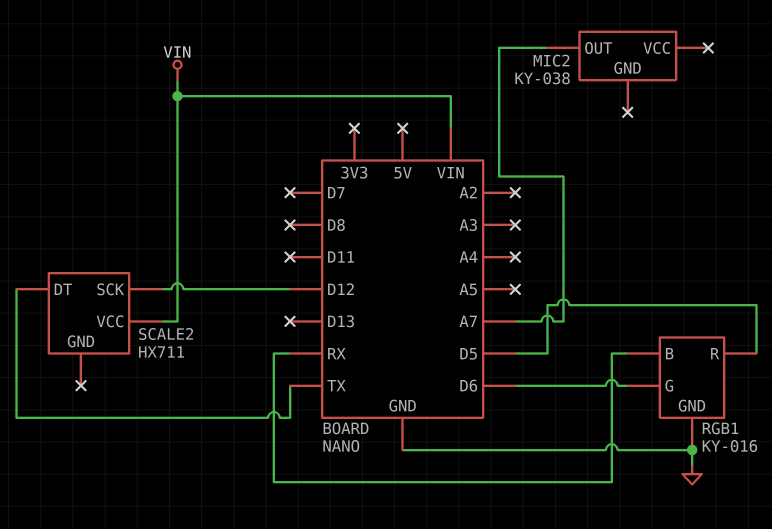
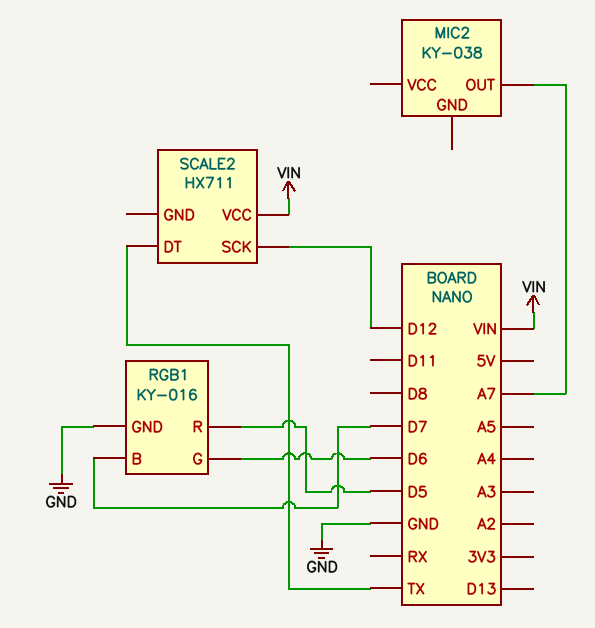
RGB1 pin B: RX -> D7

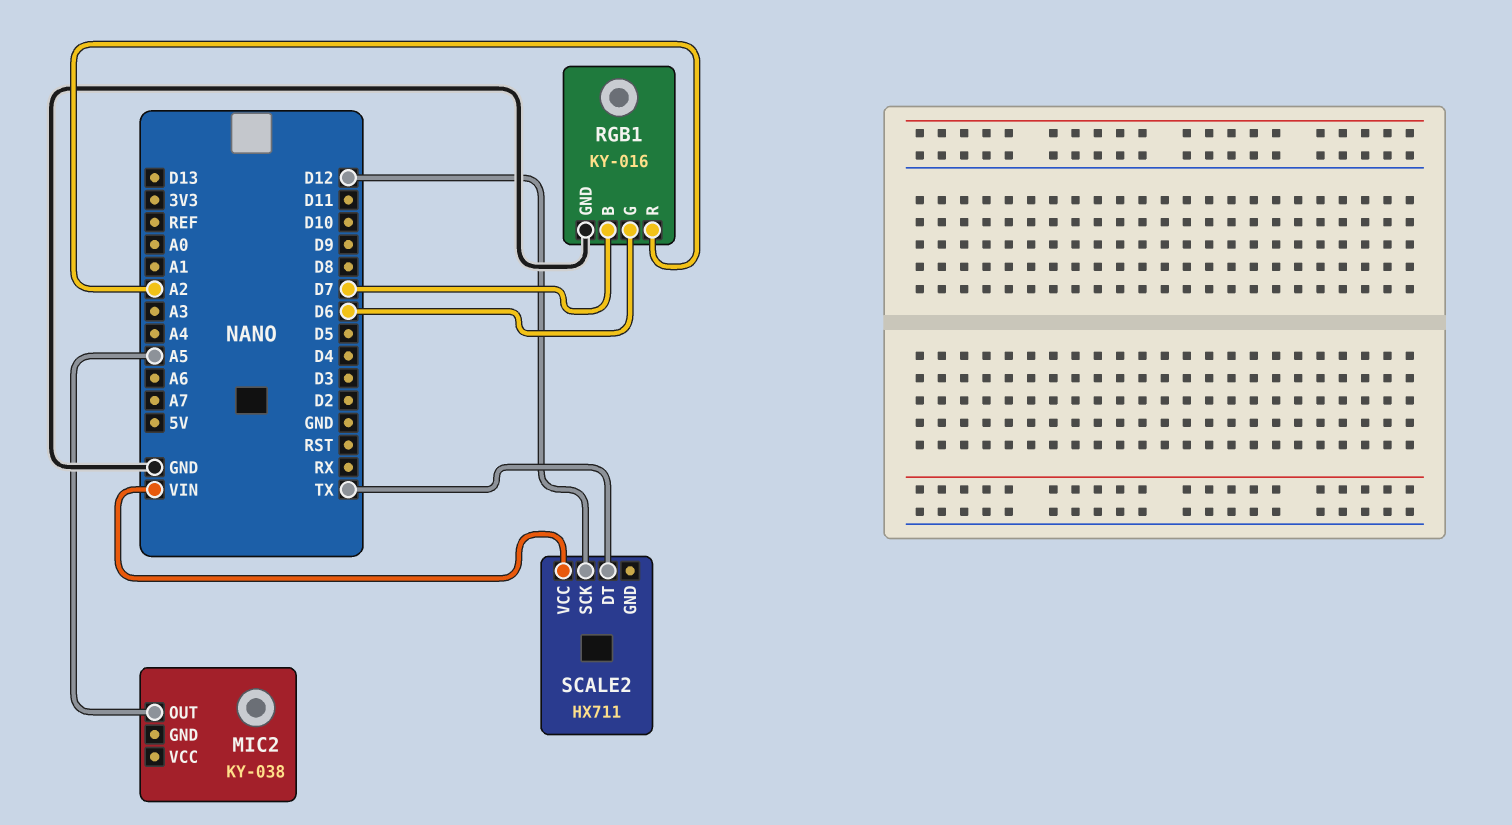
MIC2 pin OUT: A7 -> A5
RGB1 pin R: D5 -> A2

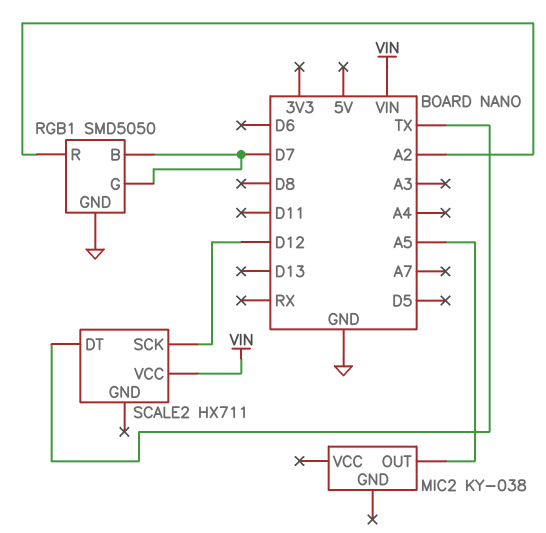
RGB1: KY-016 -> SMD5050
RGB1 pin G: D6 -> D7

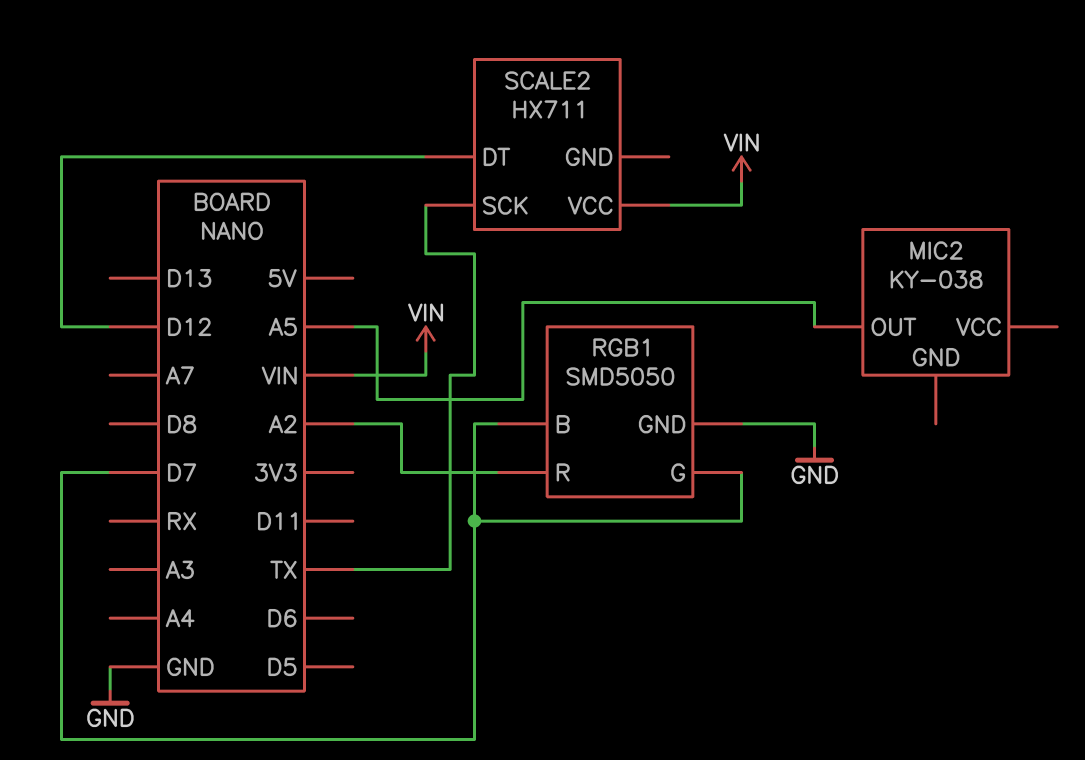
SCALE2 pin DT: TX -> D12
SCALE2 pin SCK: D12 -> TX

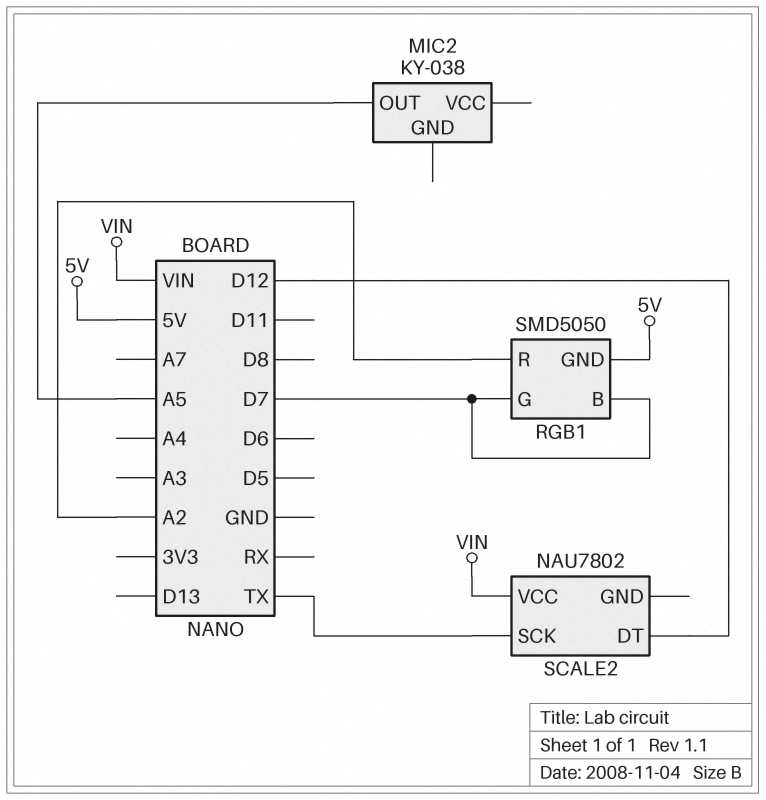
RGB1 pin GND: GND -> 5V
SCALE2: HX711 -> NAU7802

